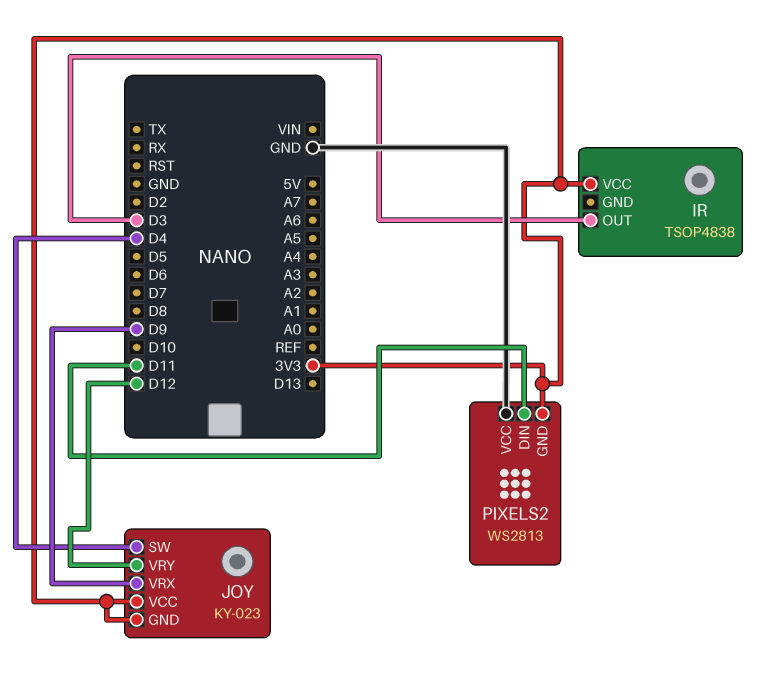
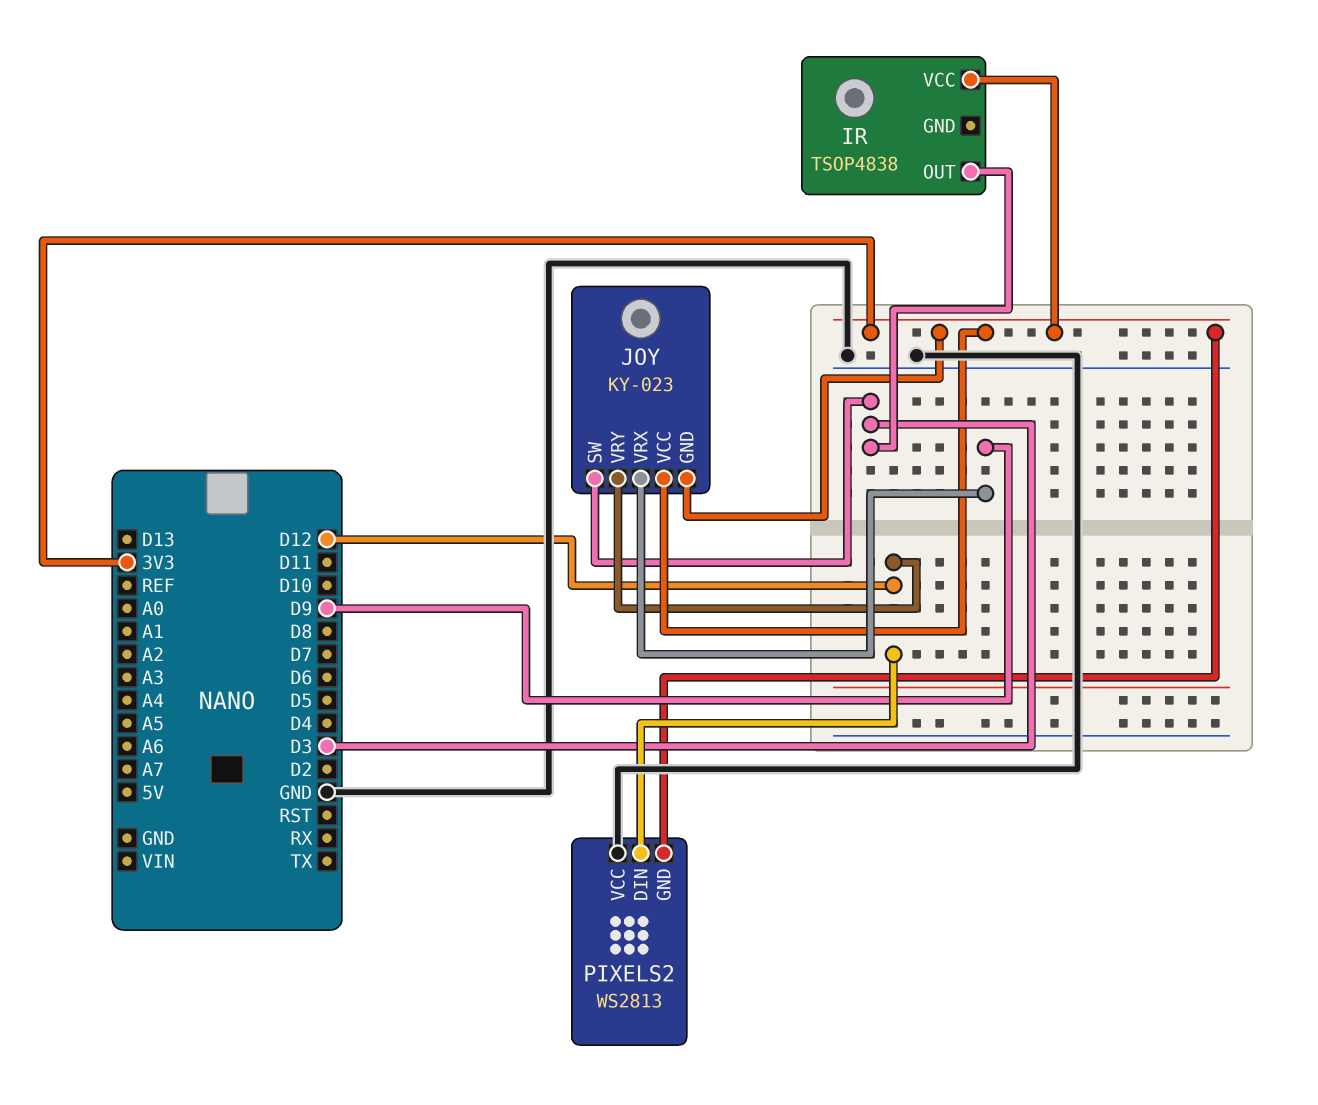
JOY pin SW: D4 -> D3
PIXELS2 pin DIN: D11 -> D12

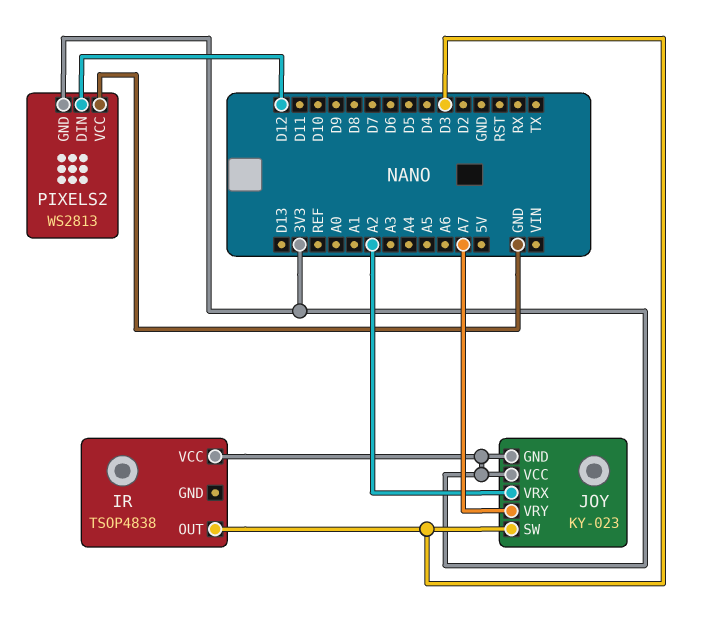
JOY pin VRX: D9 -> A2
JOY pin VRY: D12 -> A7

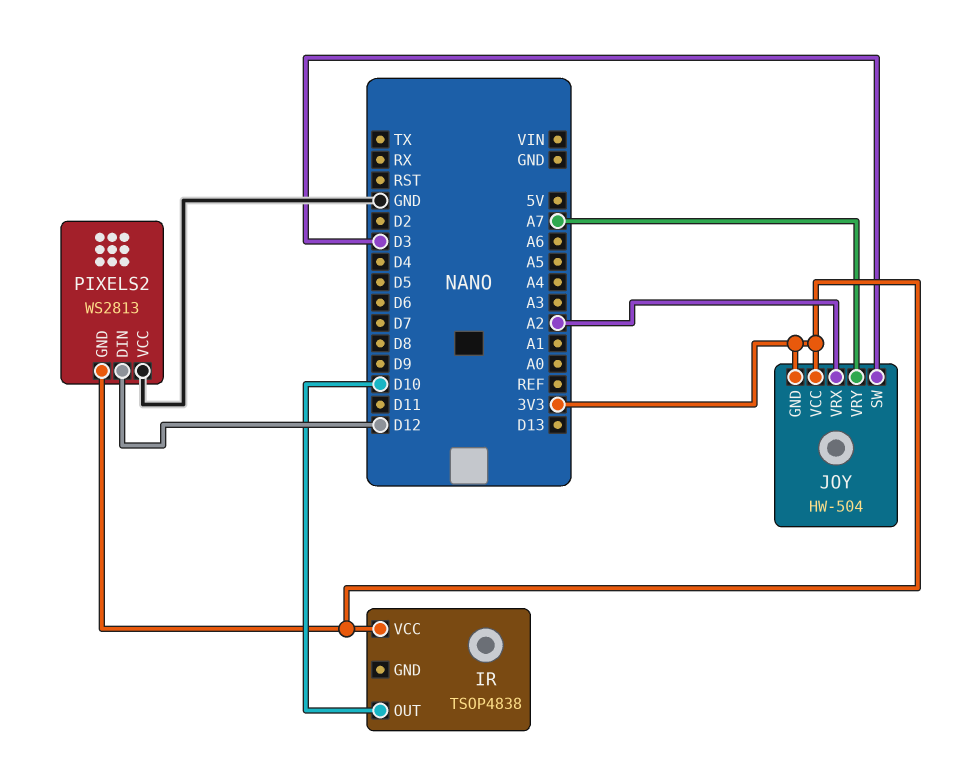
IR pin OUT: D3 -> D10
JOY: KY-023 -> HW-504

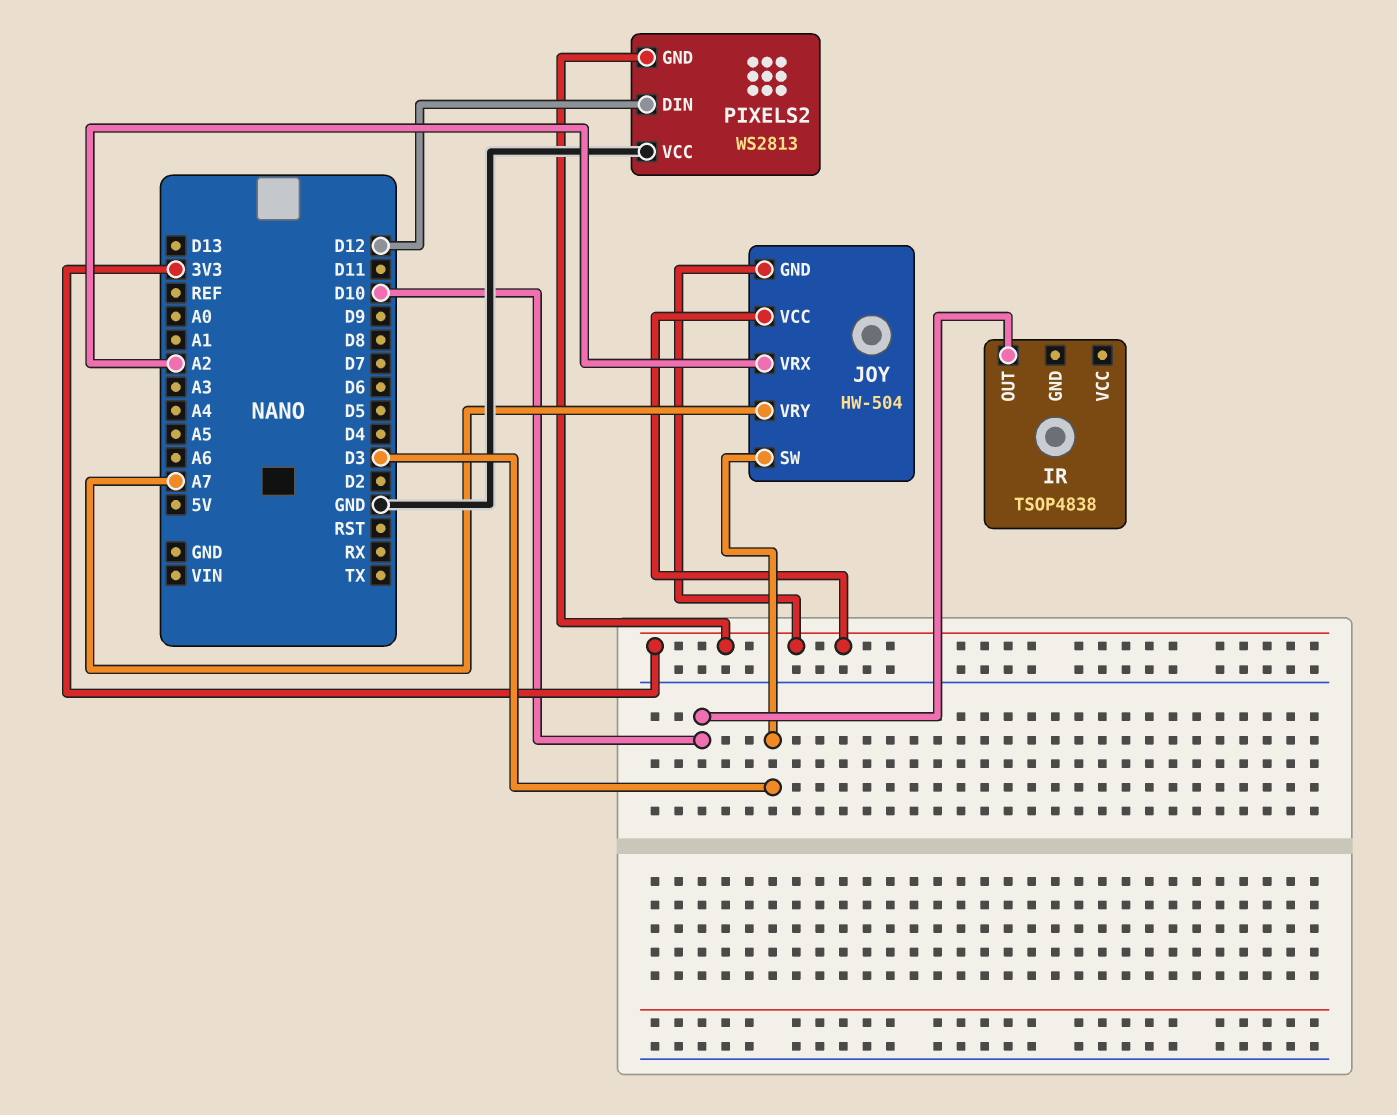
IR pin VCC: 3V3 -> none

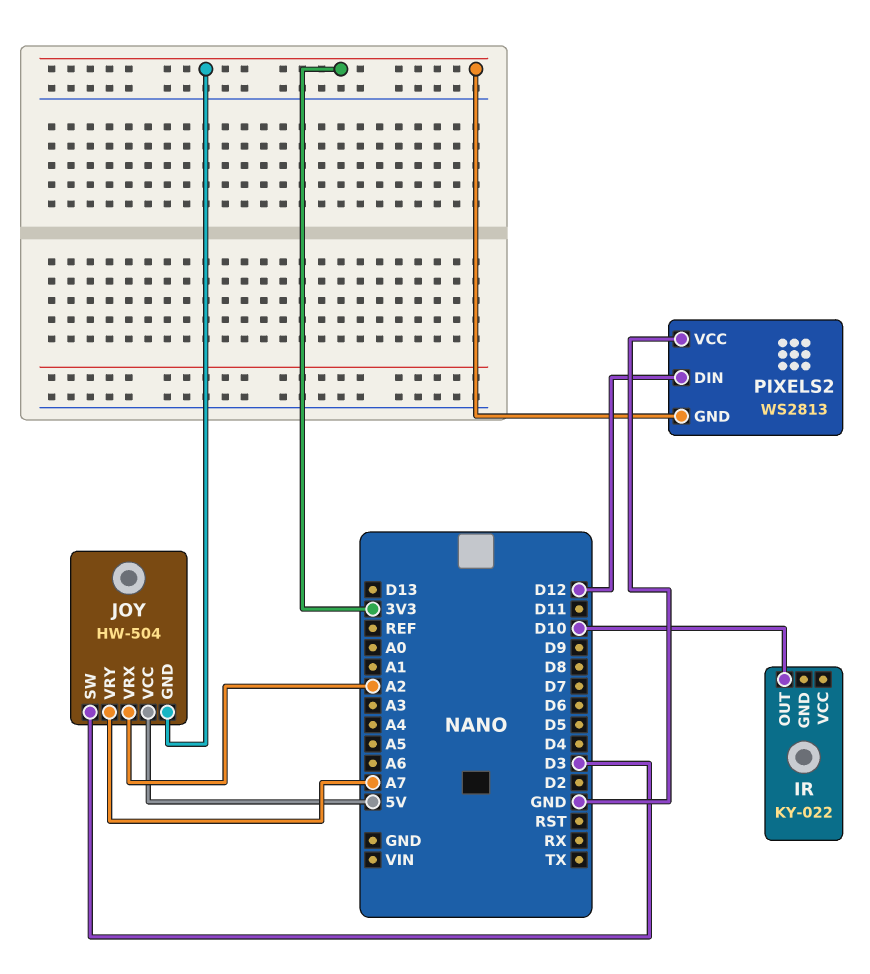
IR: TSOP4838 -> KY-022
JOY pin VCC: 3V3 -> 5V

